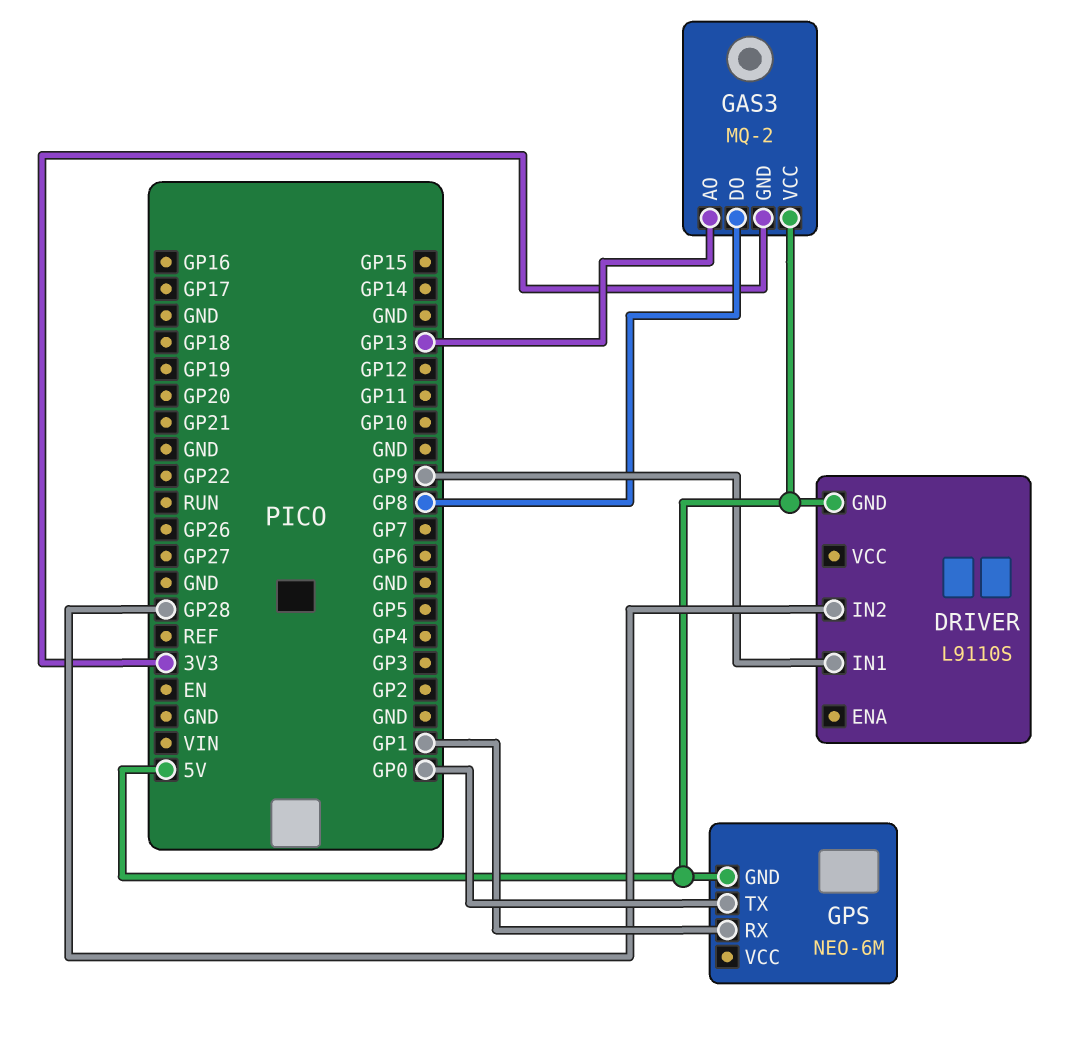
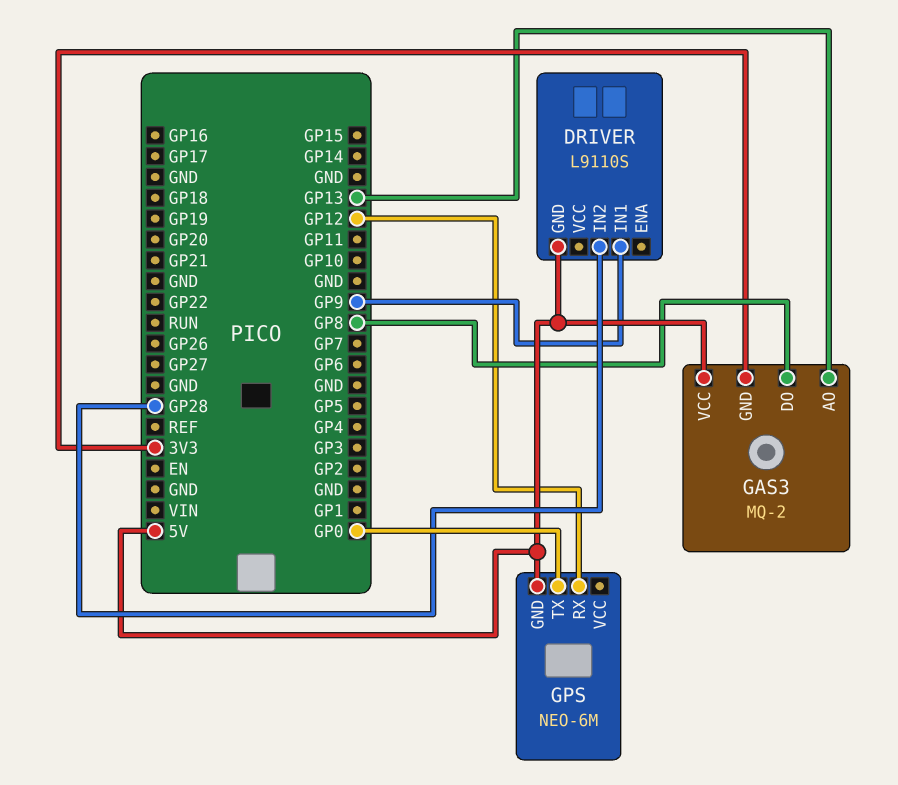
GPS pin RX: GP1 -> GP12

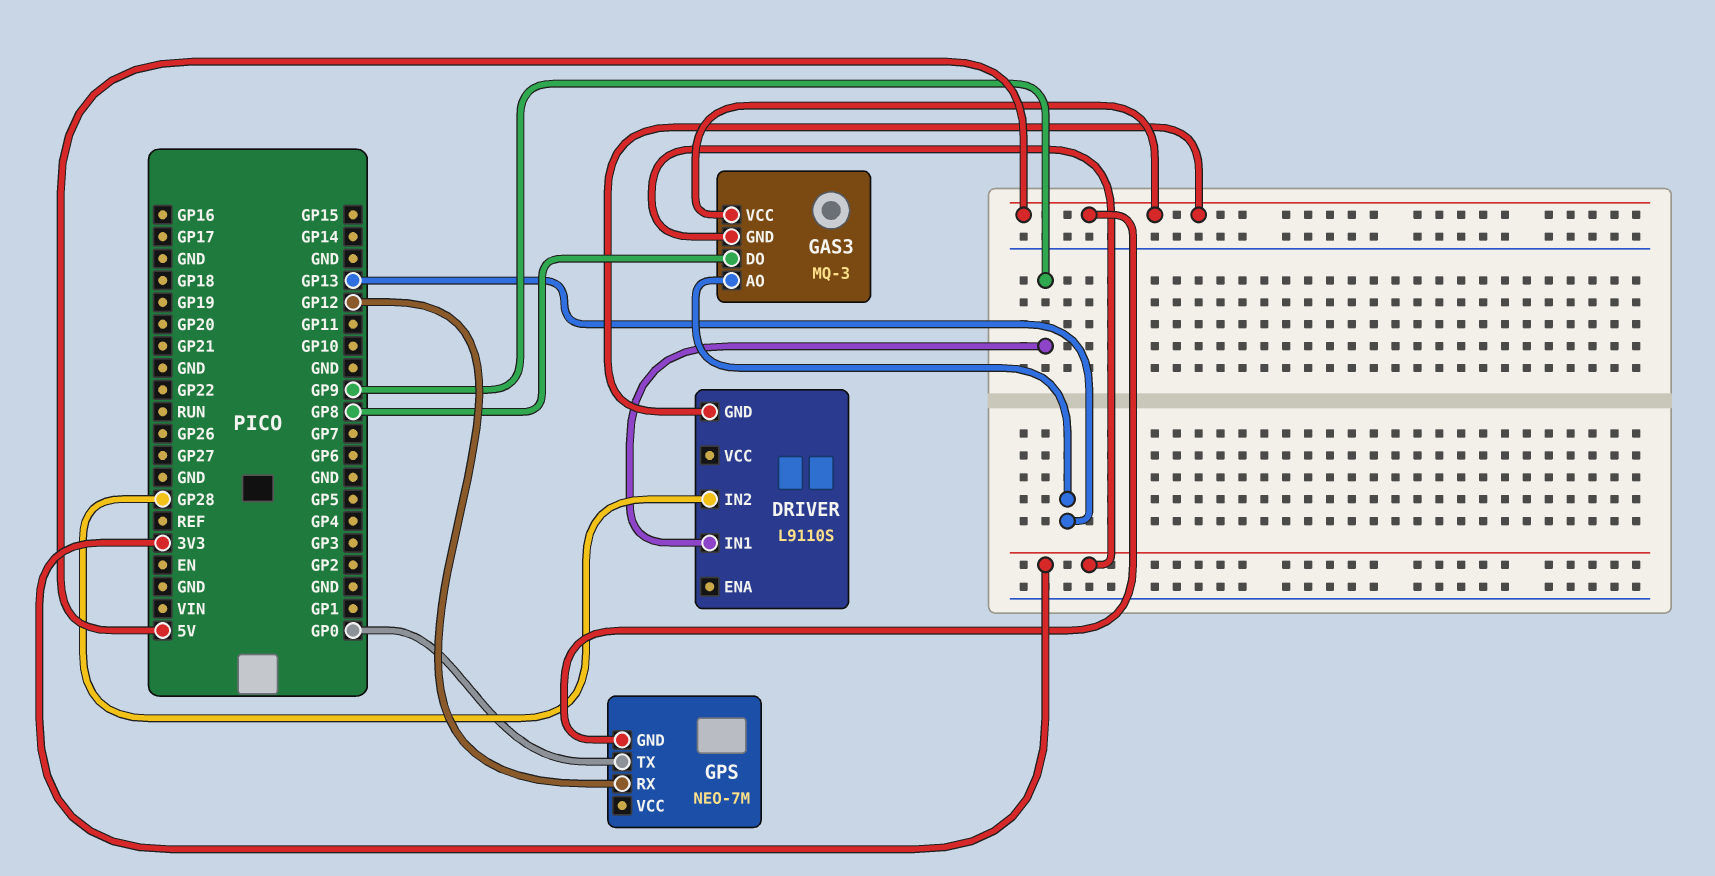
GAS3: MQ-2 -> MQ-3
GPS: NEO-6M -> NEO-7M

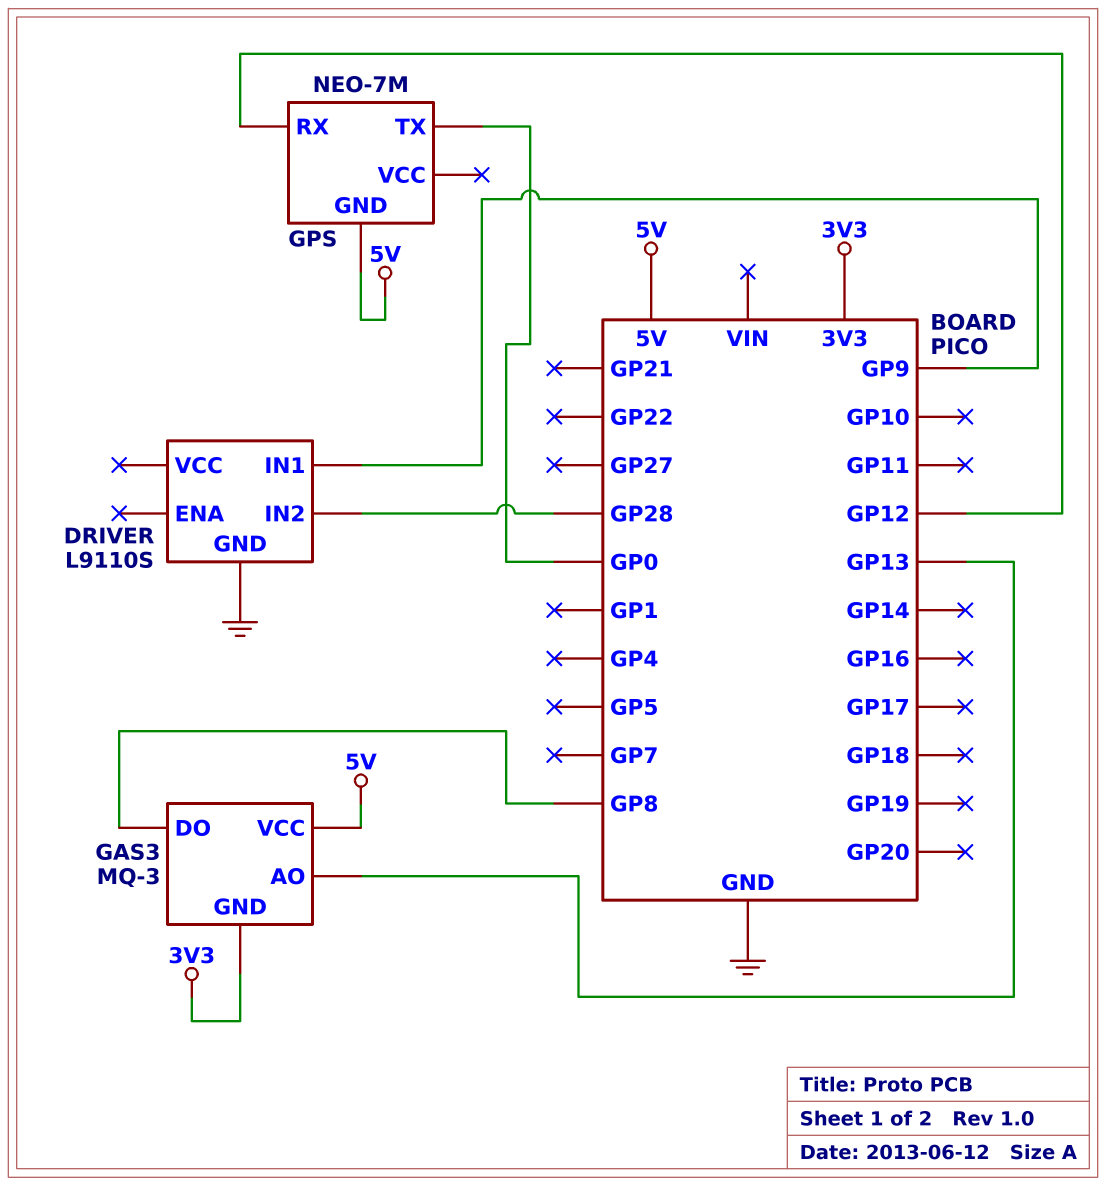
DRIVER pin GND: 5V -> GND

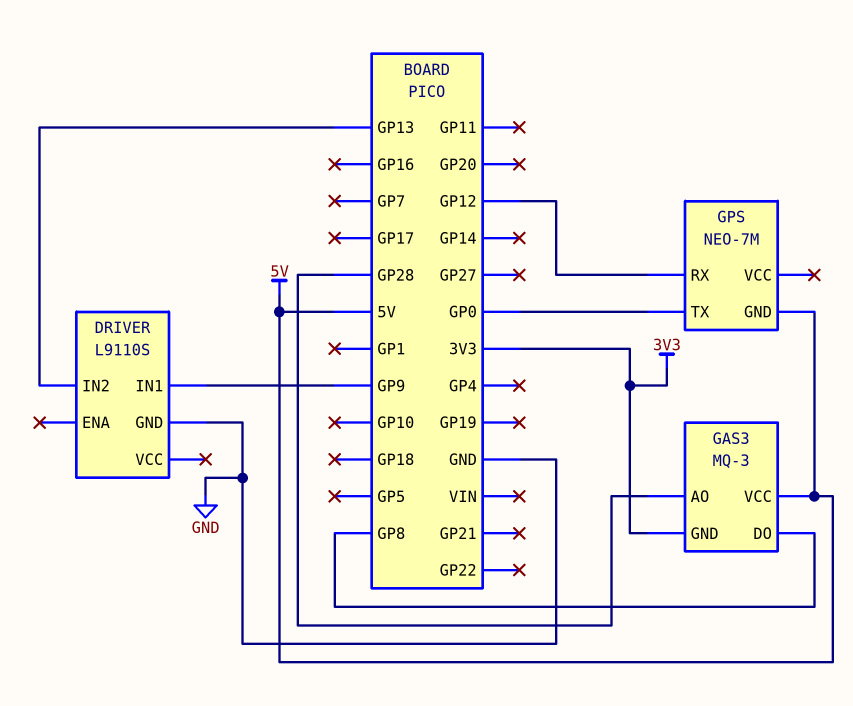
DRIVER pin IN2: GP28 -> GP13
GAS3 pin AO: GP13 -> GP28

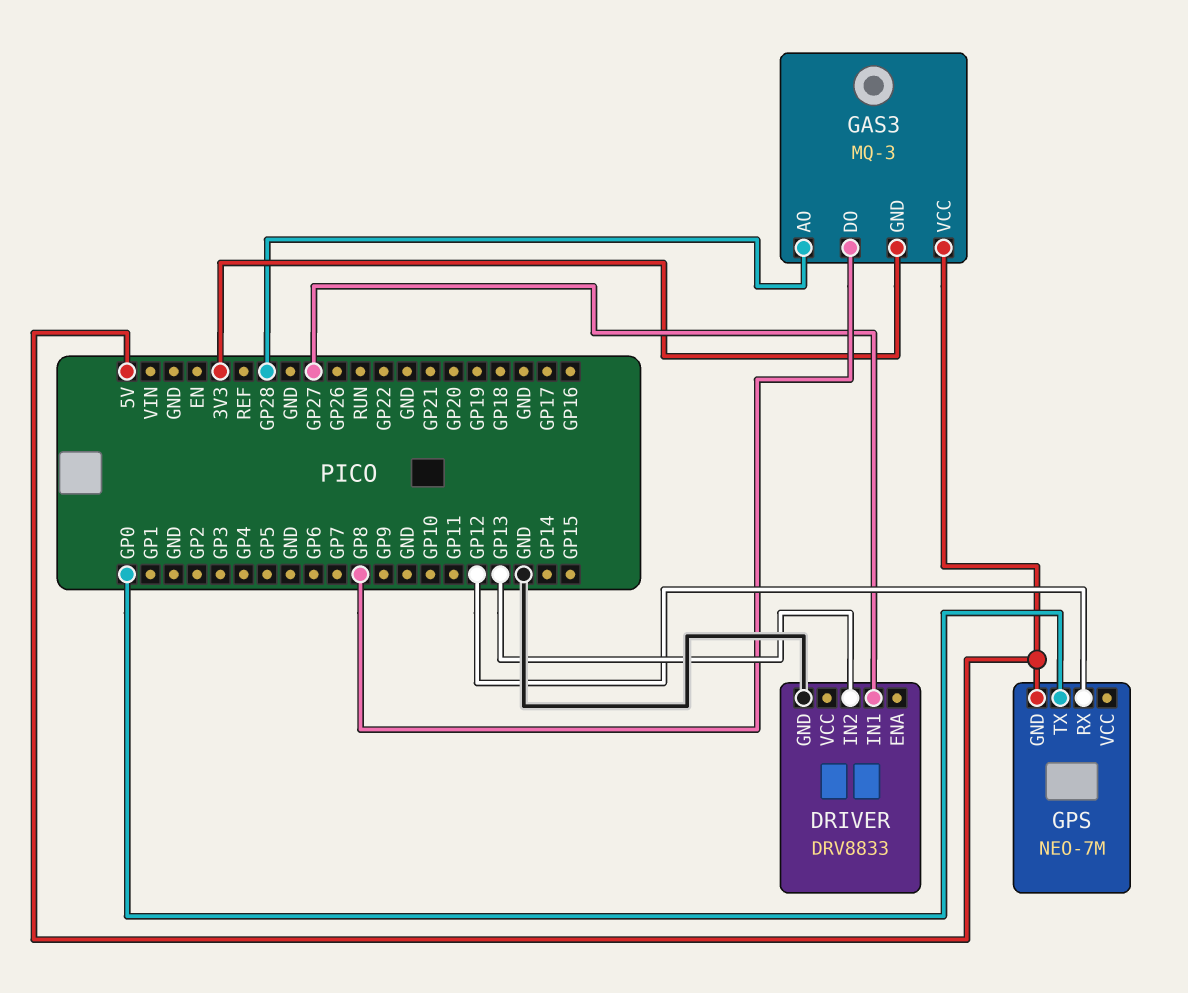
DRIVER: L9110S -> DRV8833
DRIVER pin IN1: GP9 -> GP27

